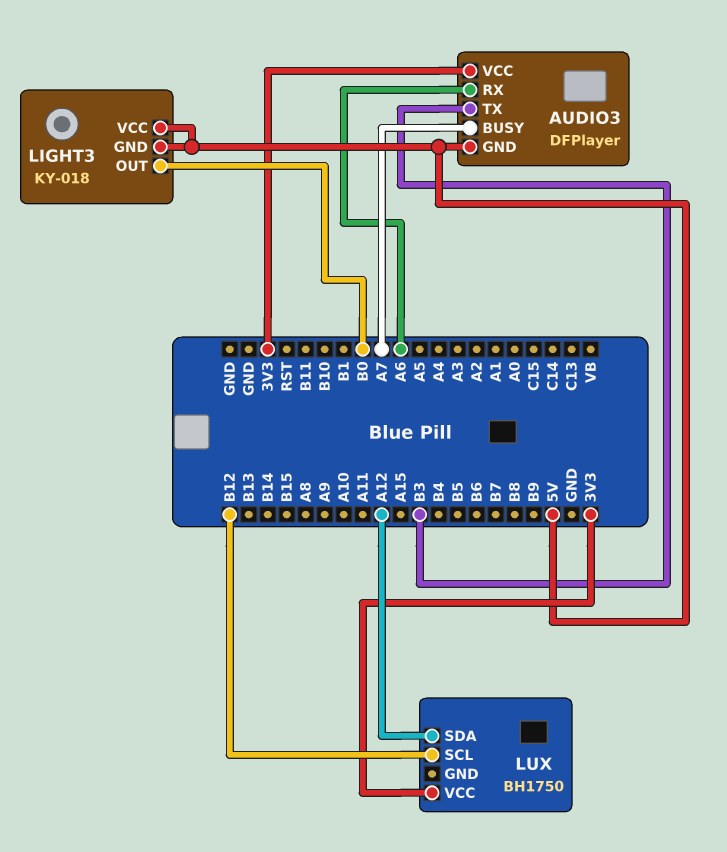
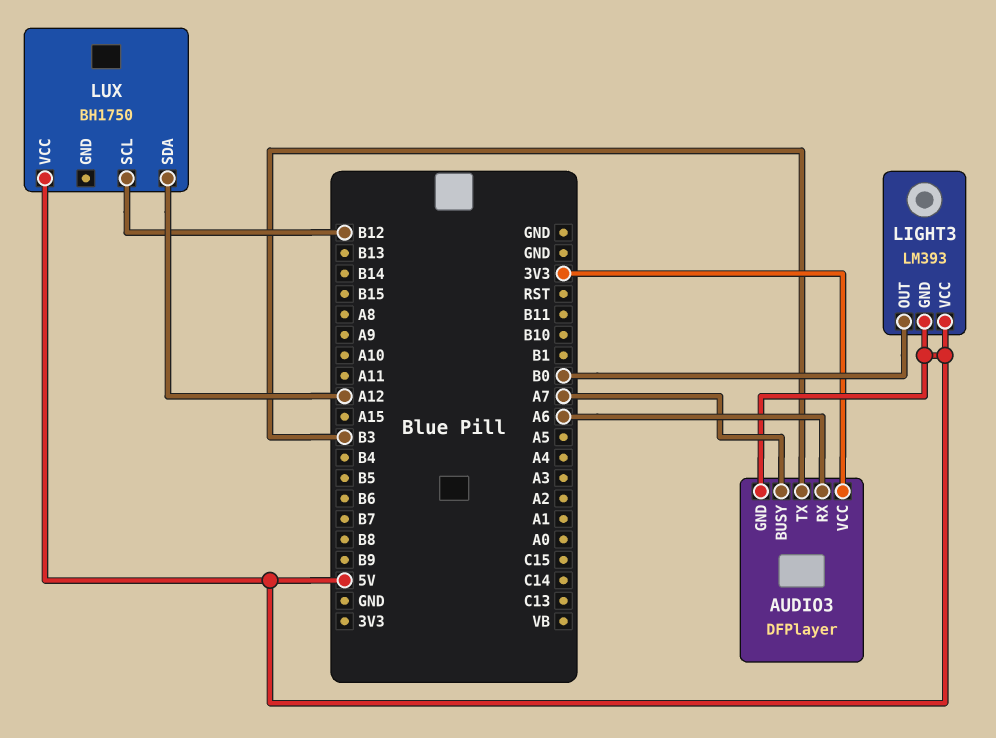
LIGHT3: KY-018 -> LM393
LUX pin VCC: 3V3 -> 5V

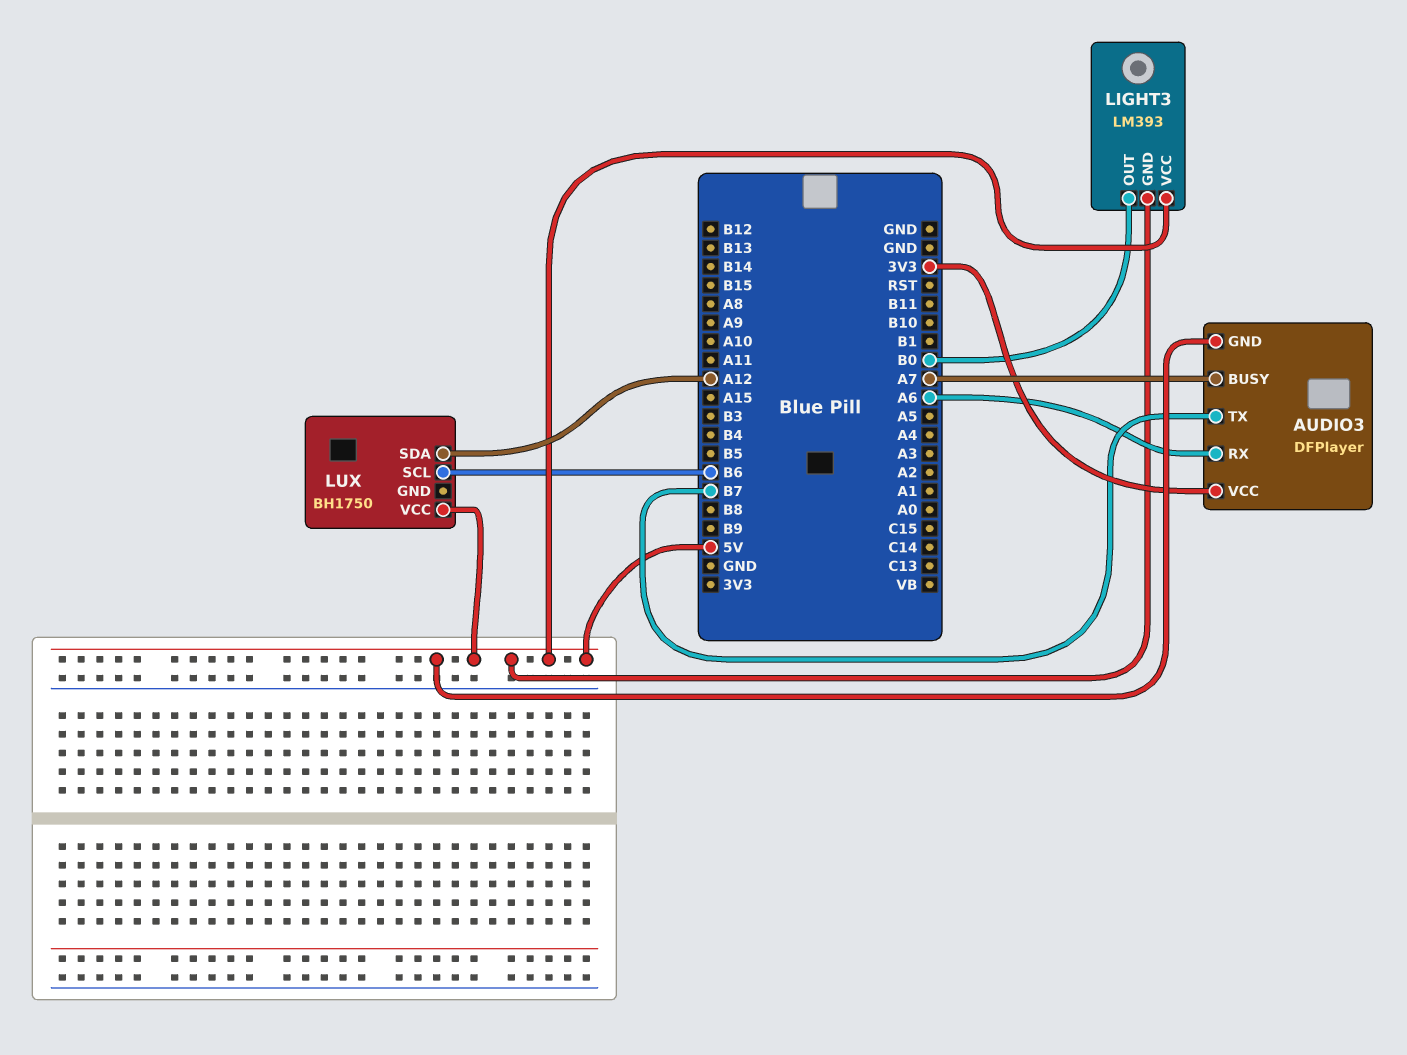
AUDIO3 pin TX: B3 -> B7
LUX pin SCL: B12 -> B6

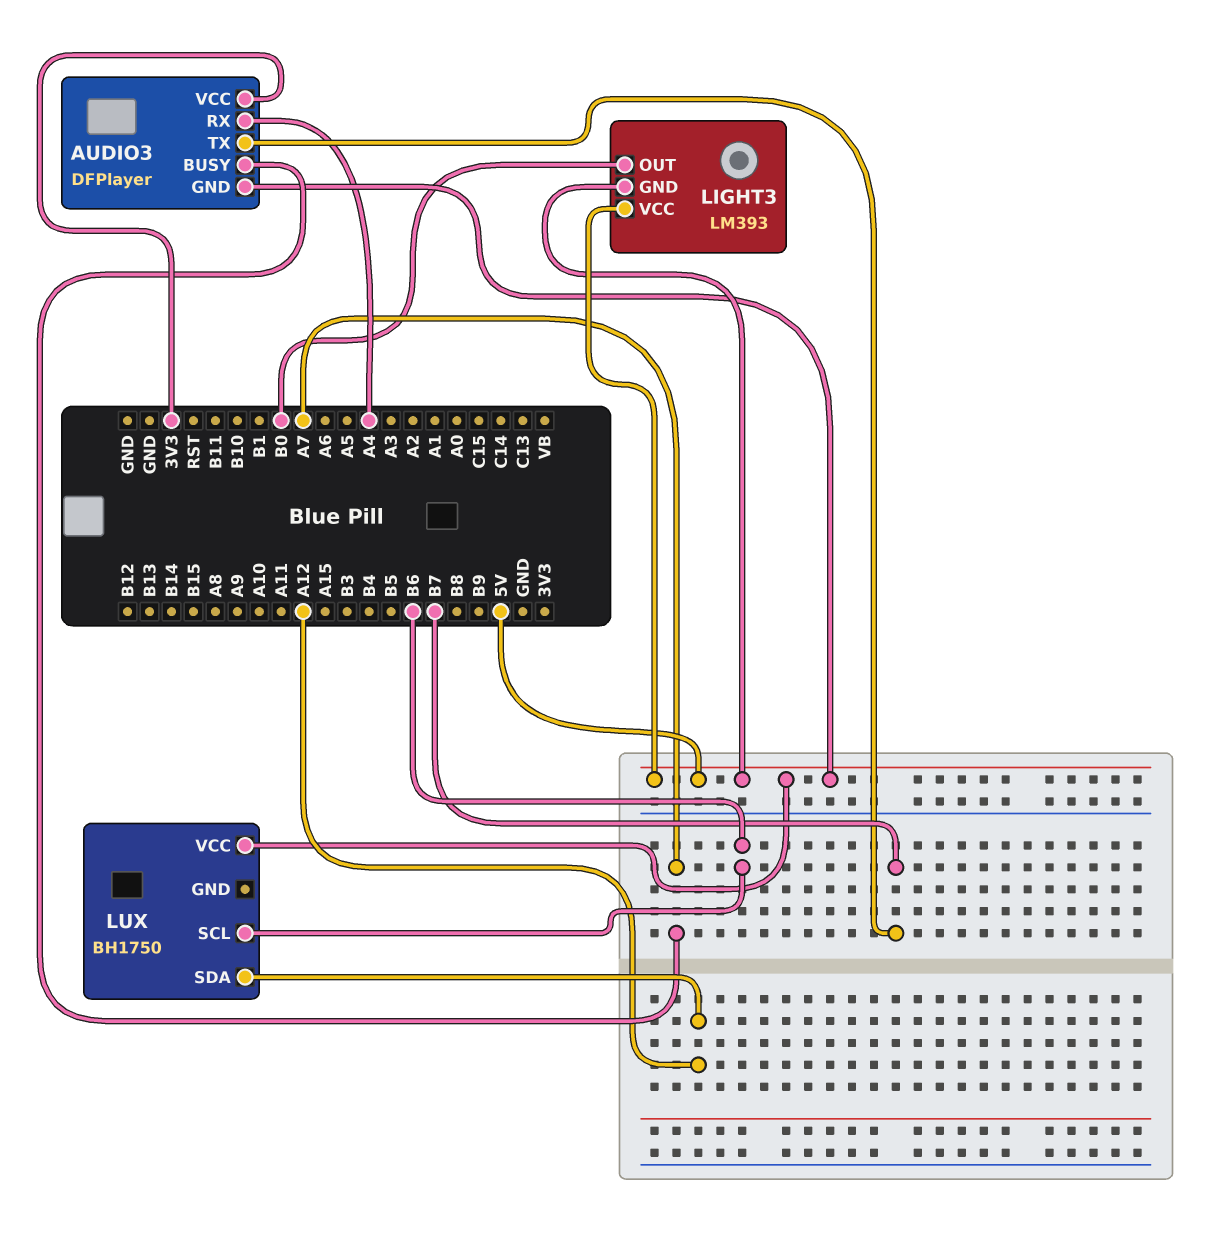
AUDIO3 pin RX: A6 -> A4

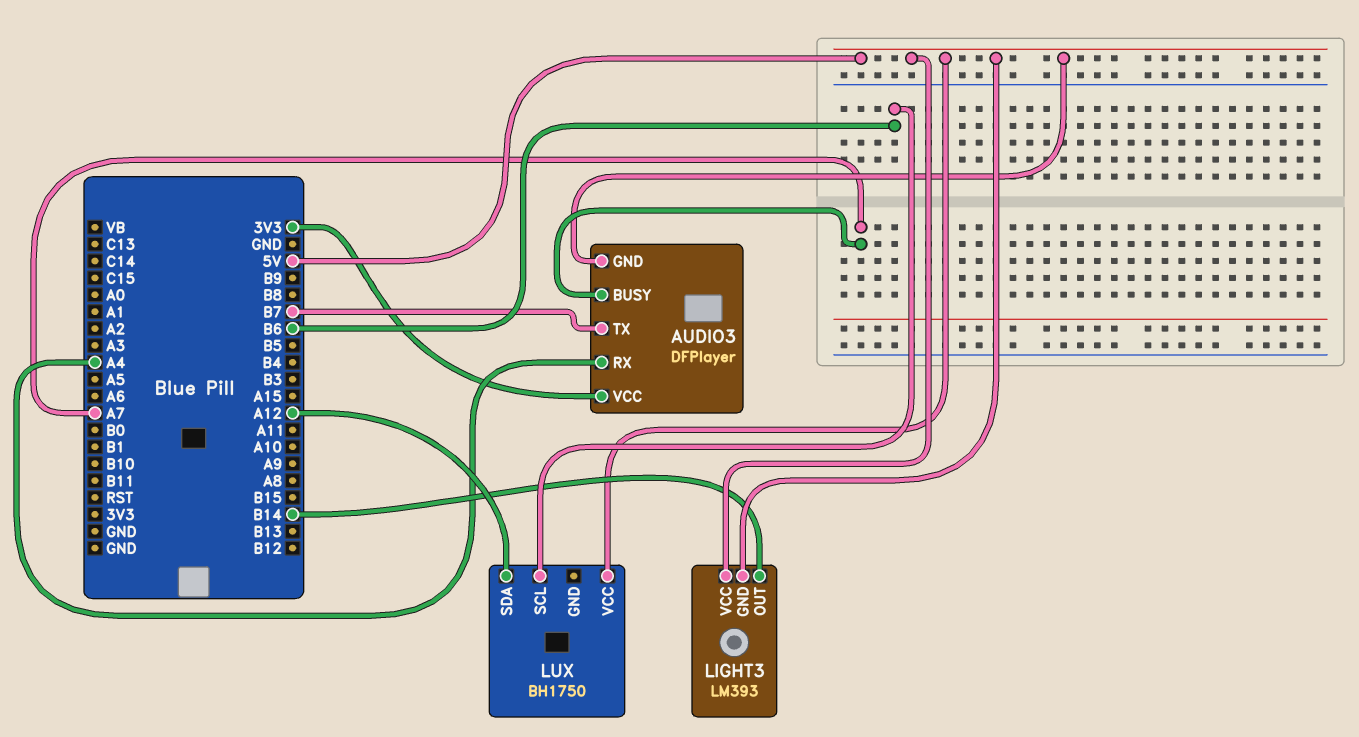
LIGHT3 pin OUT: B0 -> B14

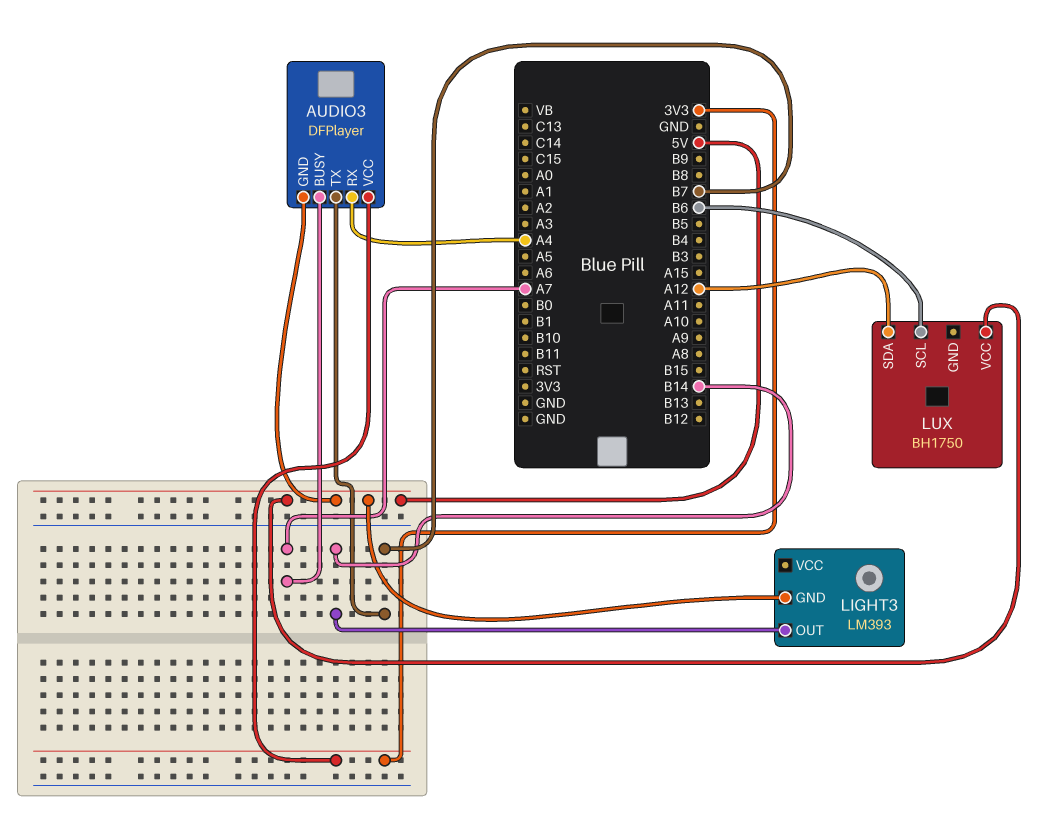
LIGHT3 pin VCC: 5V -> none

